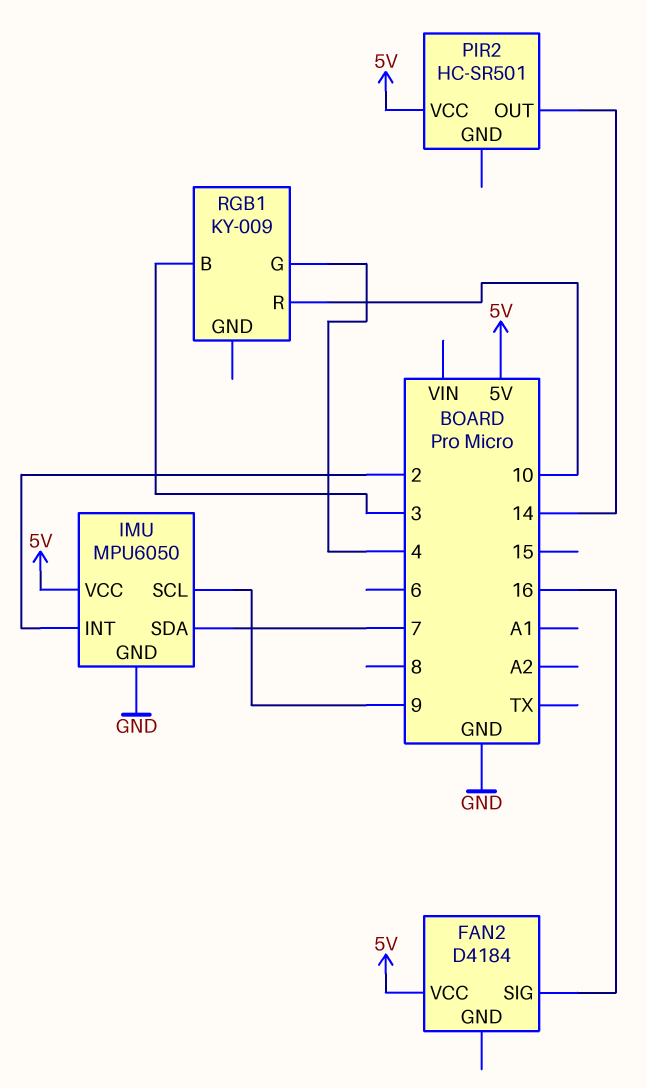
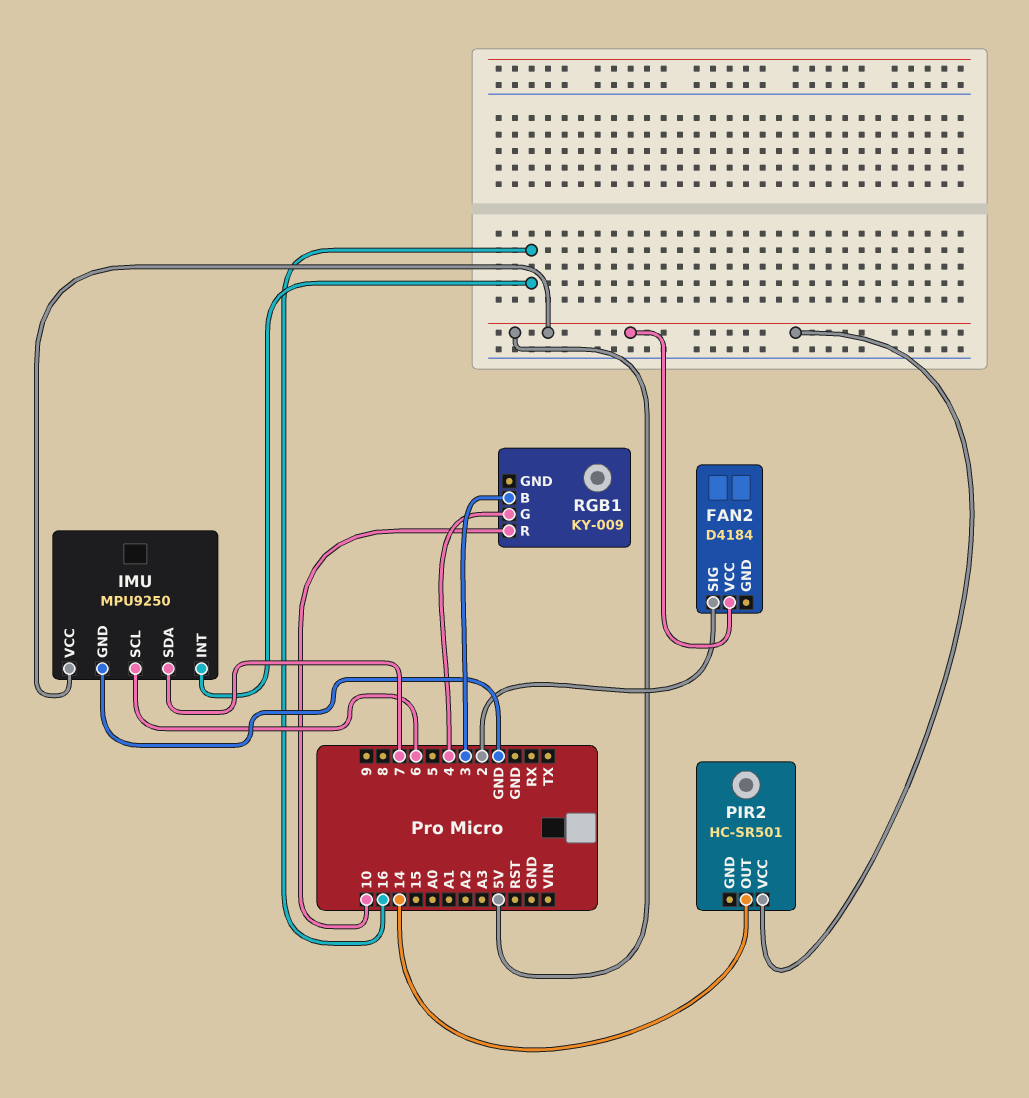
FAN2 pin SIG: 16 -> 2
IMU: MPU6050 -> MPU9250
IMU pin INT: 2 -> 16
IMU pin SCL: 9 -> 6

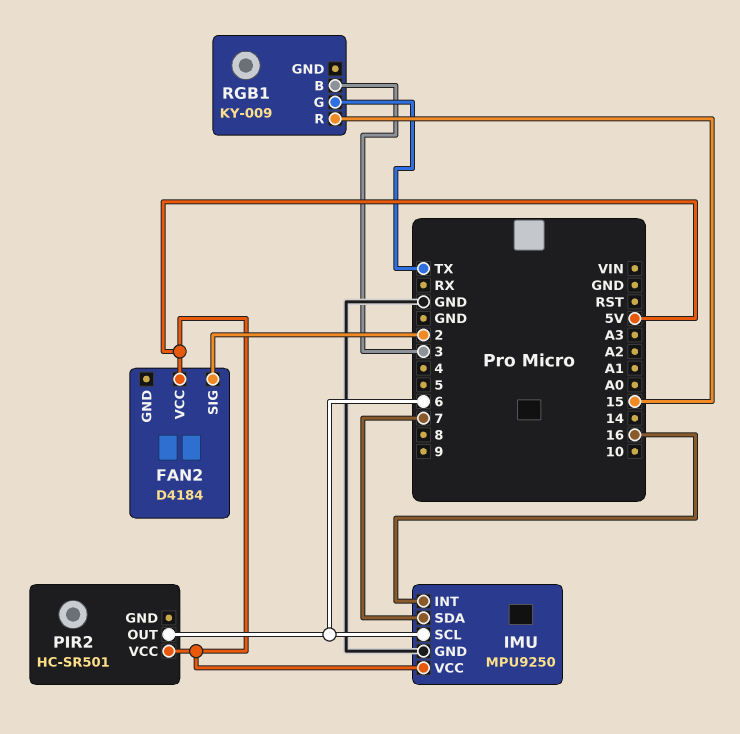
PIR2 pin OUT: 14 -> 6
RGB1 pin G: 4 -> TX
RGB1 pin R: 10 -> 15

